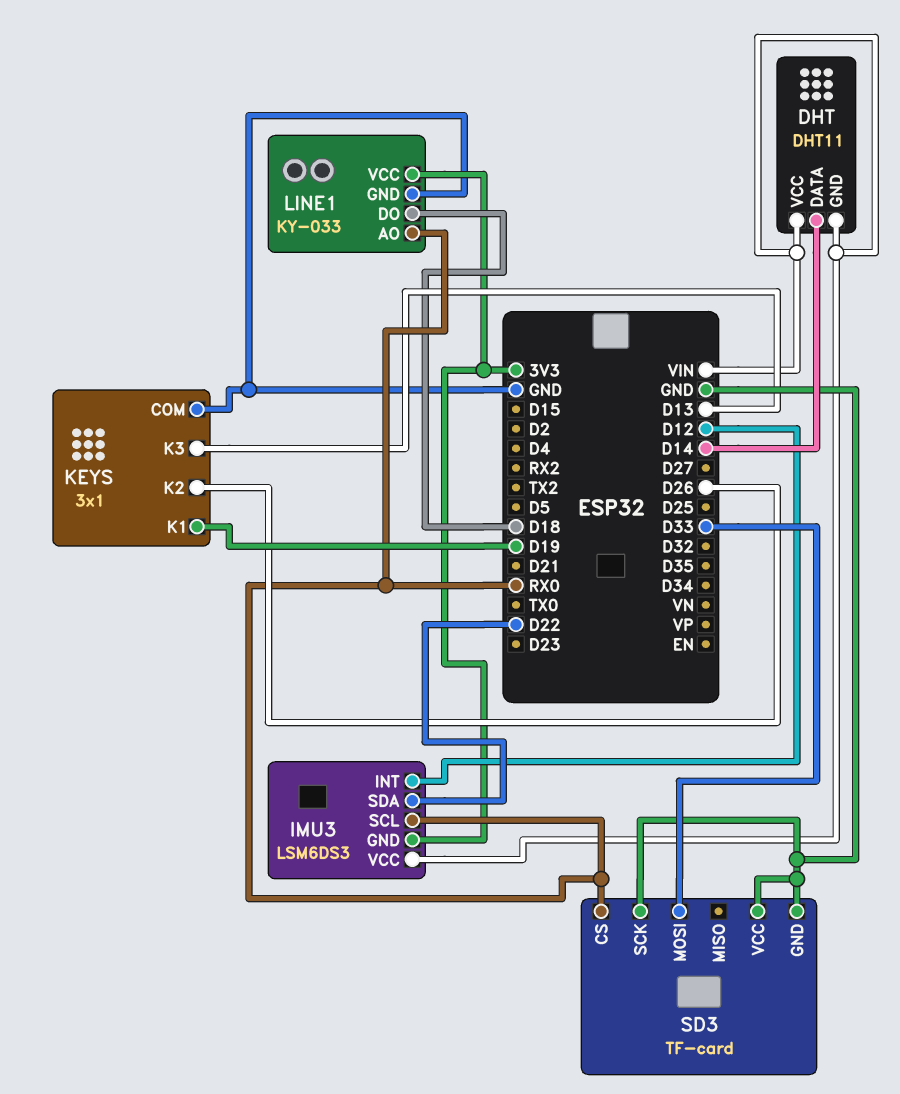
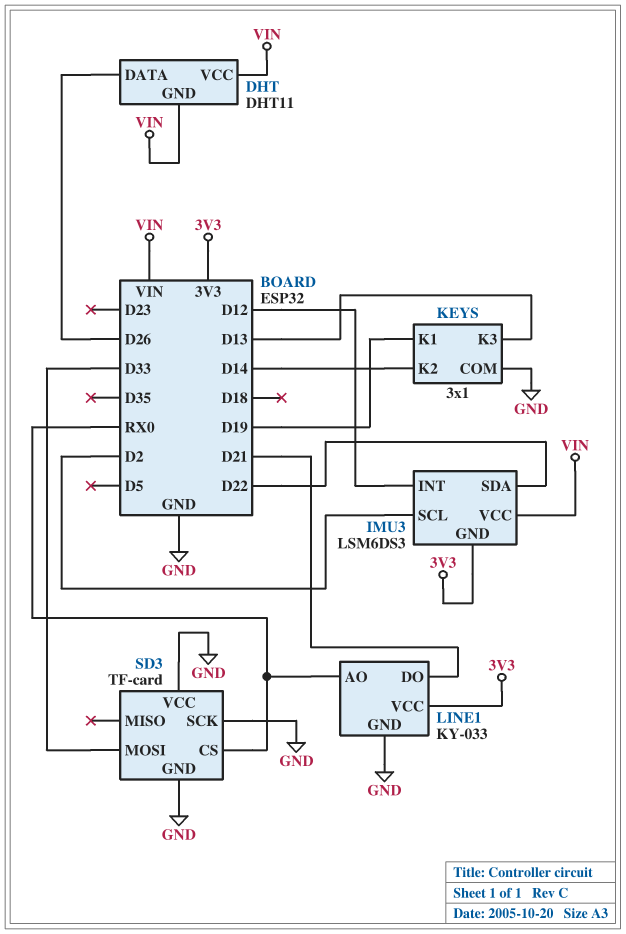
DHT pin DATA: D14 -> D26
IMU3 pin SCL: RX0 -> D2
KEYS pin K2: D26 -> D14
LINE1 pin DO: D18 -> D21

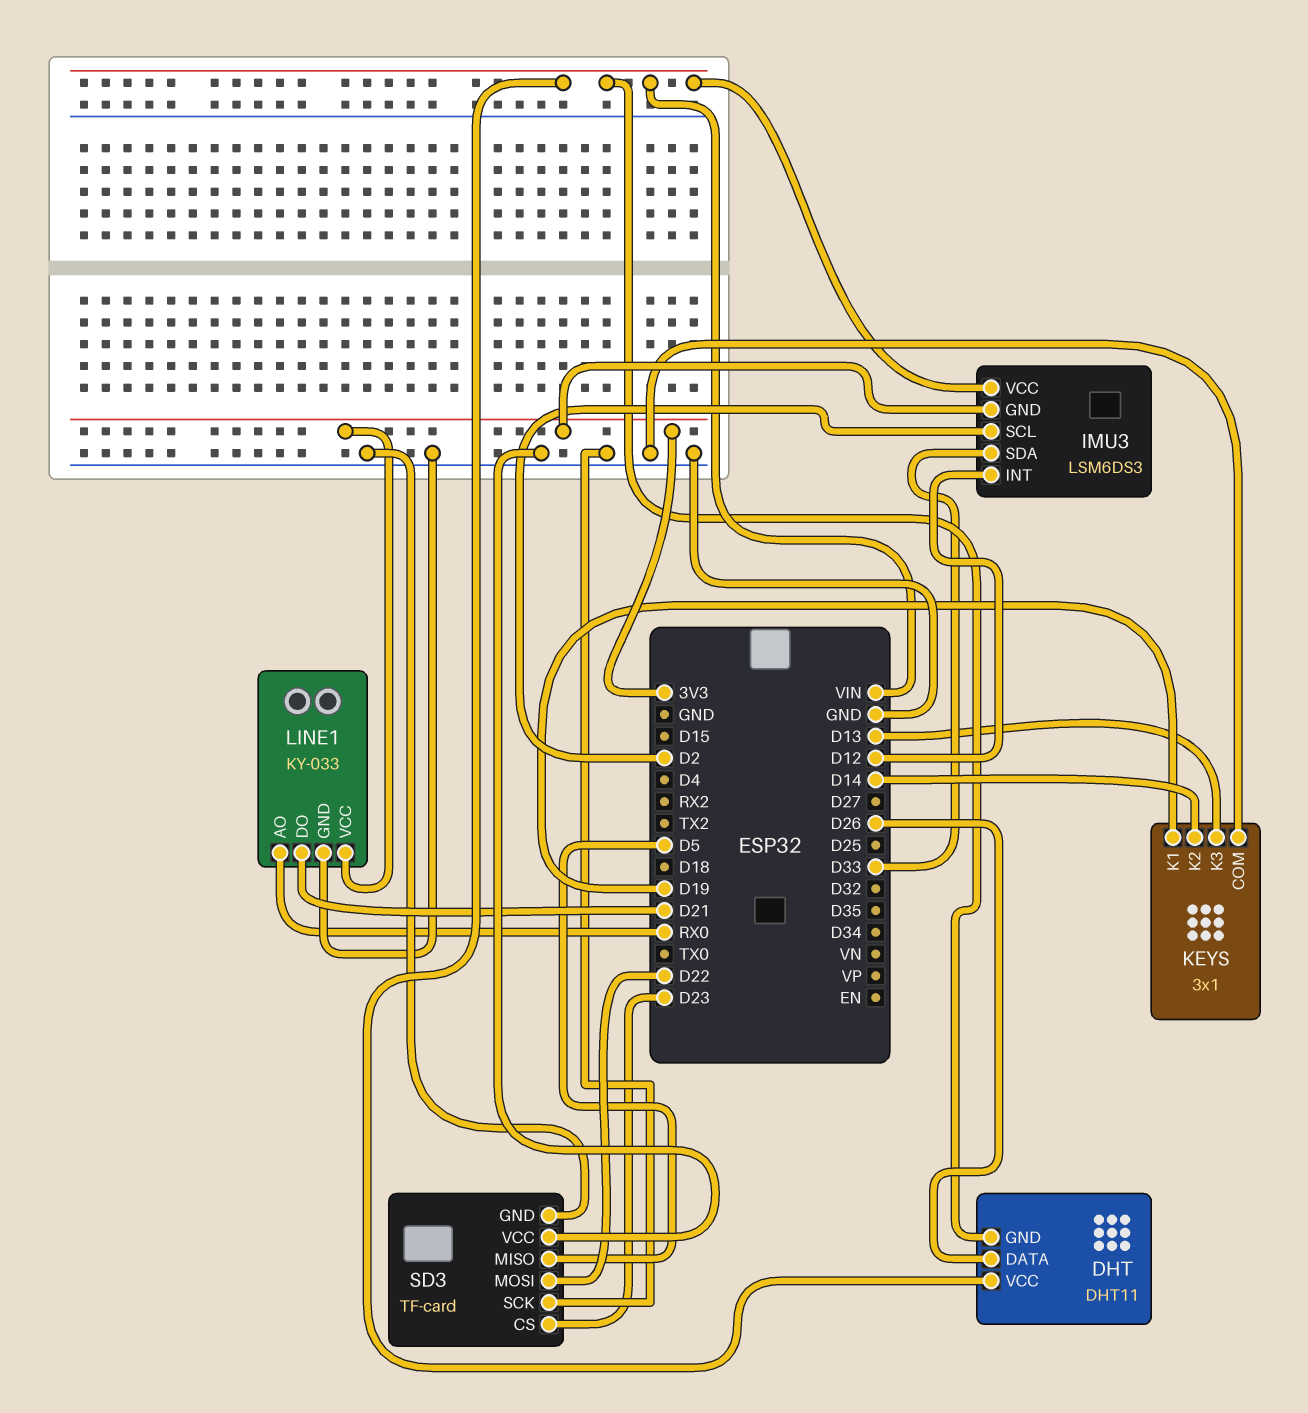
IMU3 pin SDA: D22 -> D33
SD3 pin CS: RX0 -> D23
SD3 pin MISO: none -> D5
SD3 pin MOSI: D33 -> D22

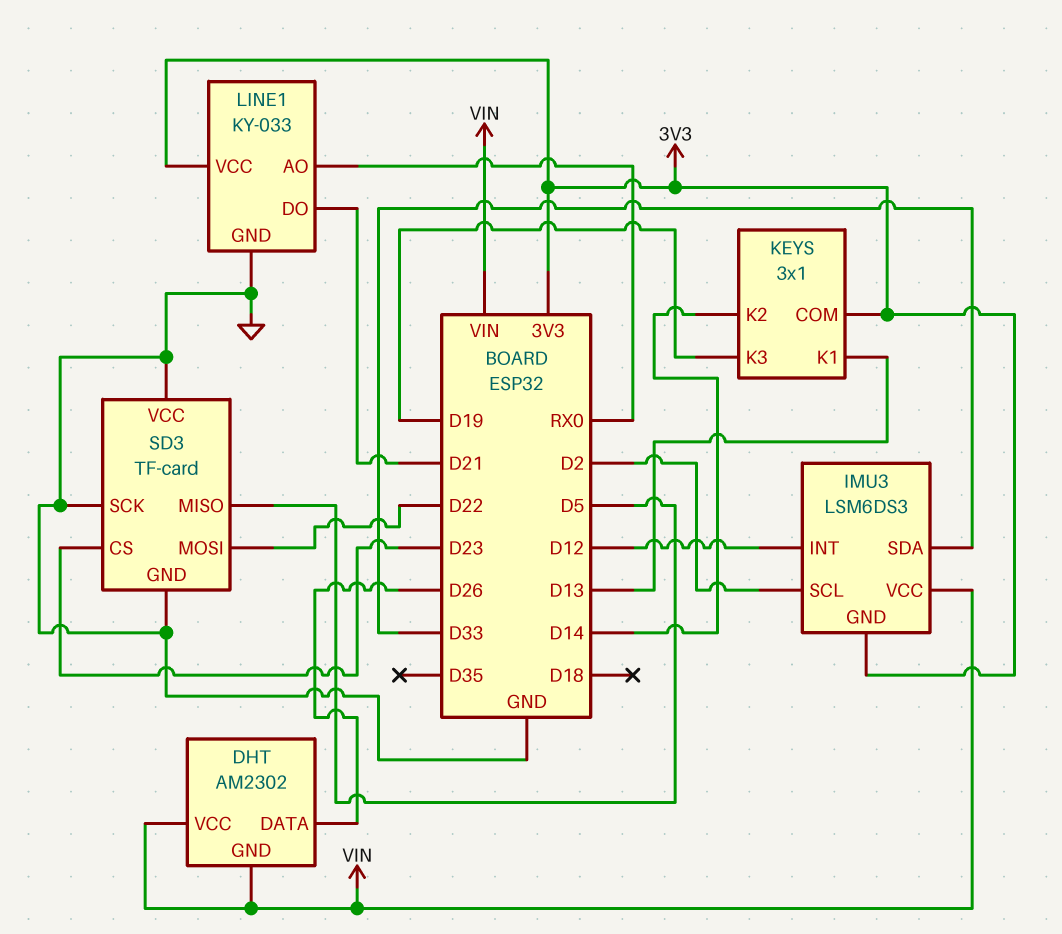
DHT: DHT11 -> AM2302
KEYS pin COM: GND -> 3V3
KEYS pin K1: D19 -> D13
KEYS pin K3: D13 -> D19

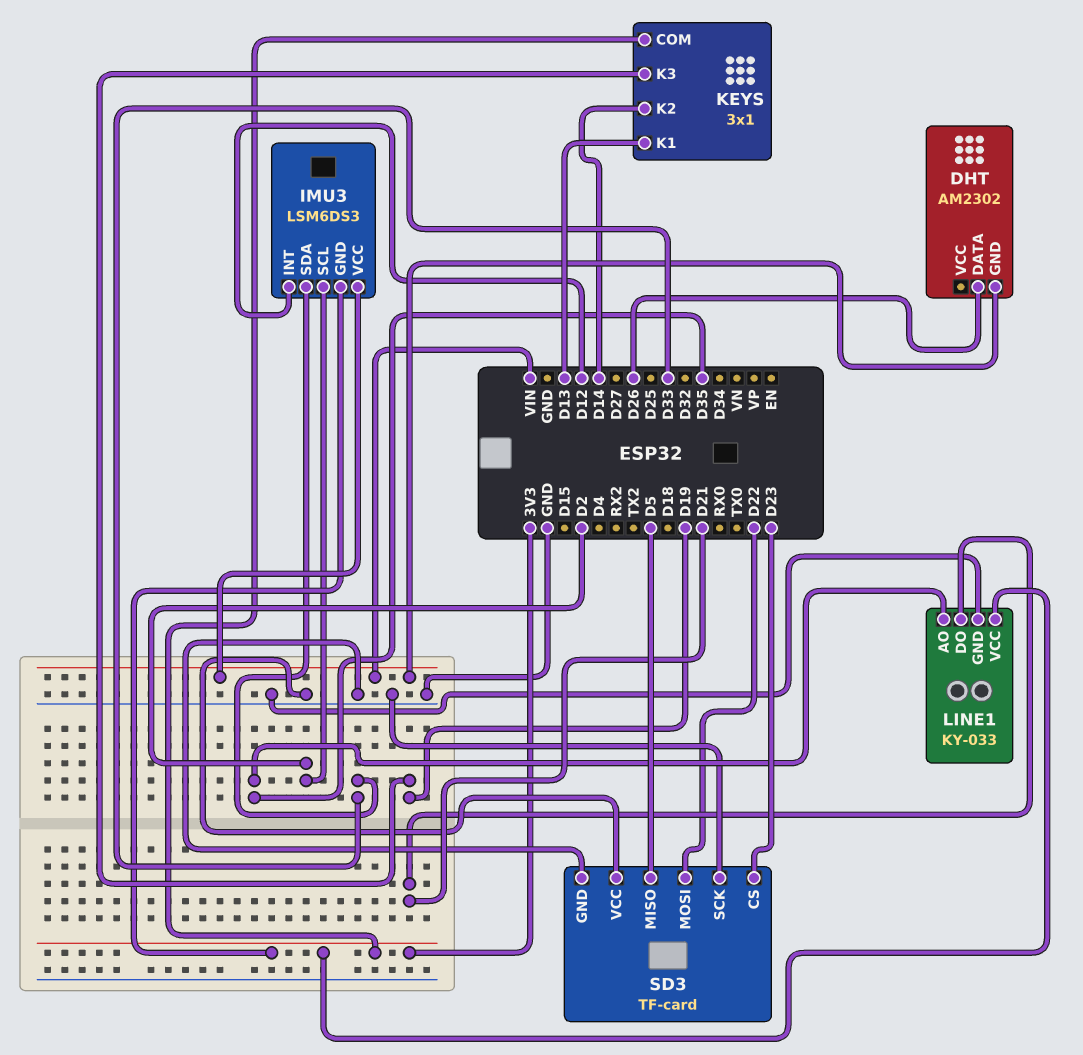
DHT pin VCC: VIN -> none
LINE1 pin AO: RX0 -> D35

